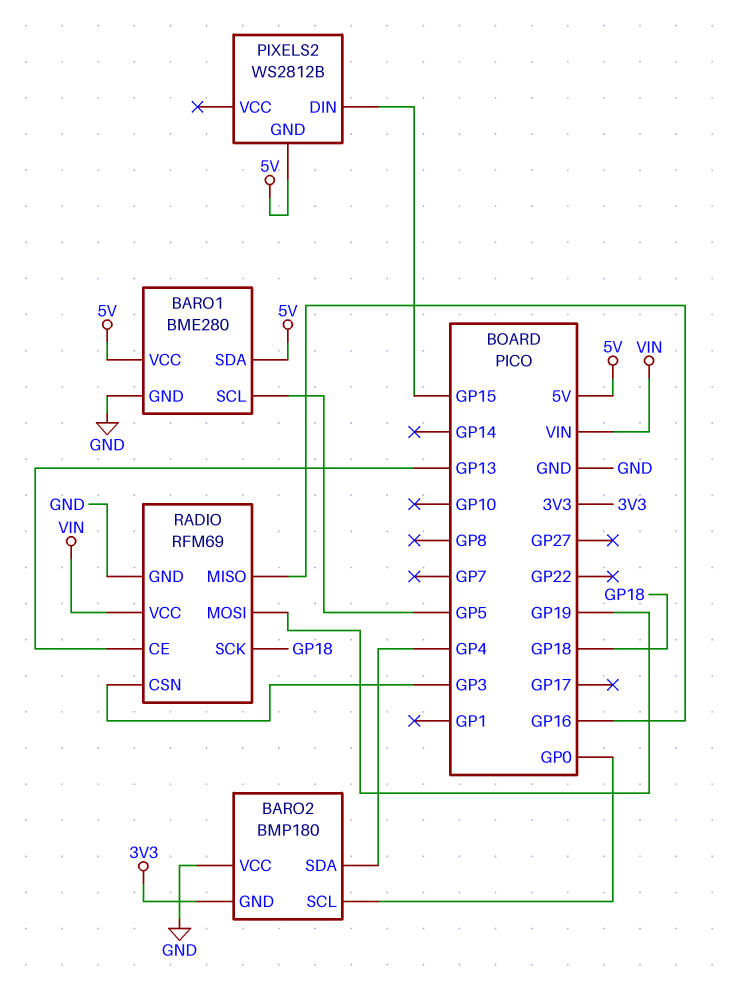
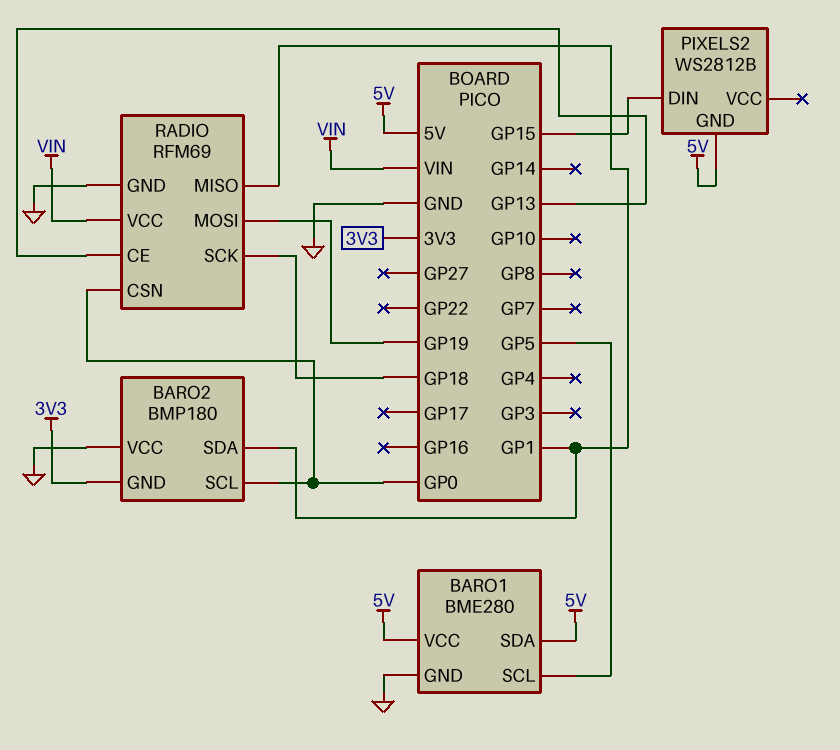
BARO2 pin SDA: GP4 -> GP1
RADIO pin CSN: GP3 -> GP0
RADIO pin MISO: GP16 -> GP1

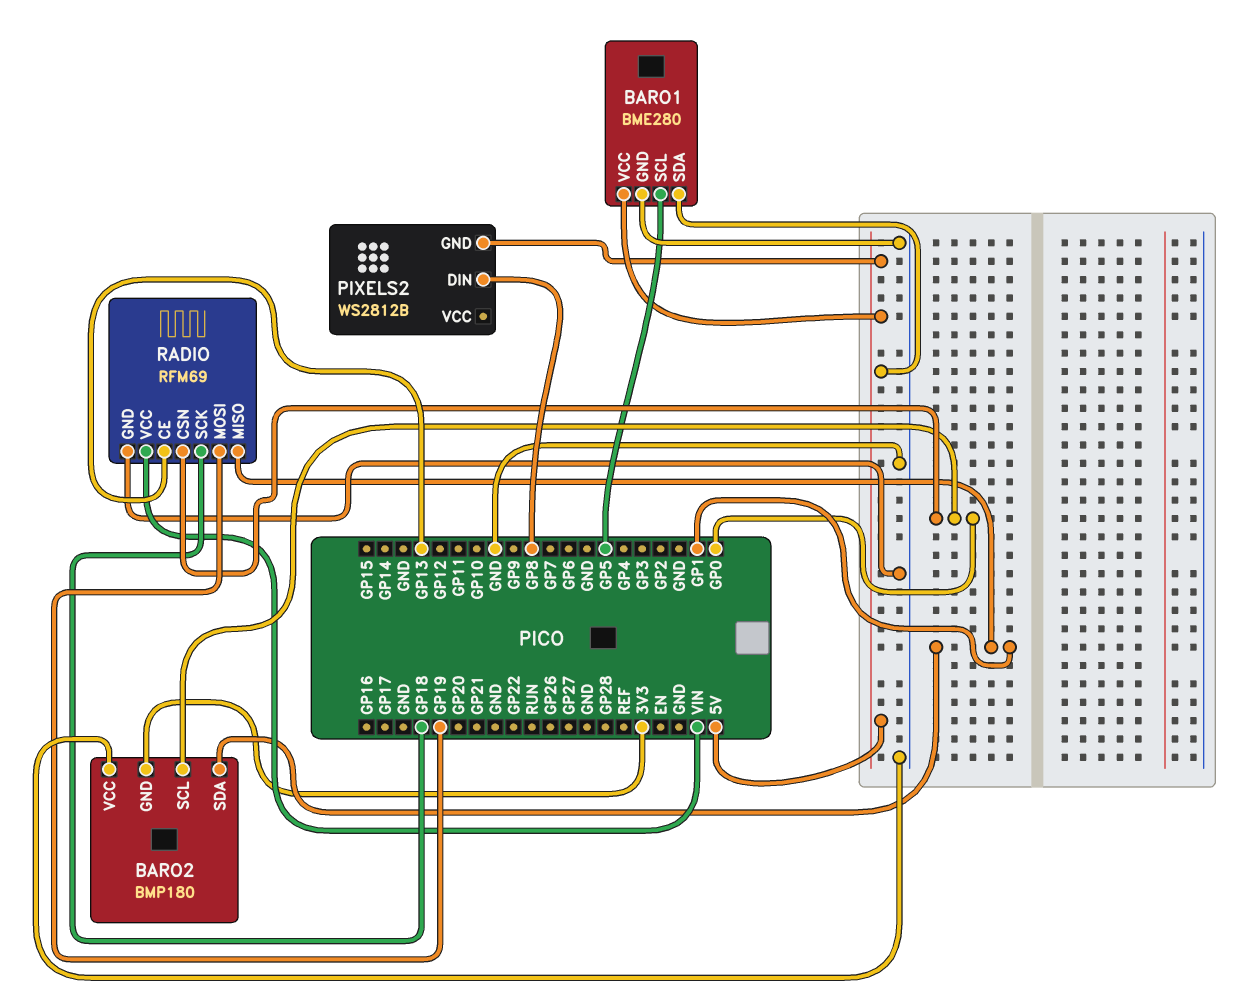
PIXELS2 pin DIN: GP15 -> GP8

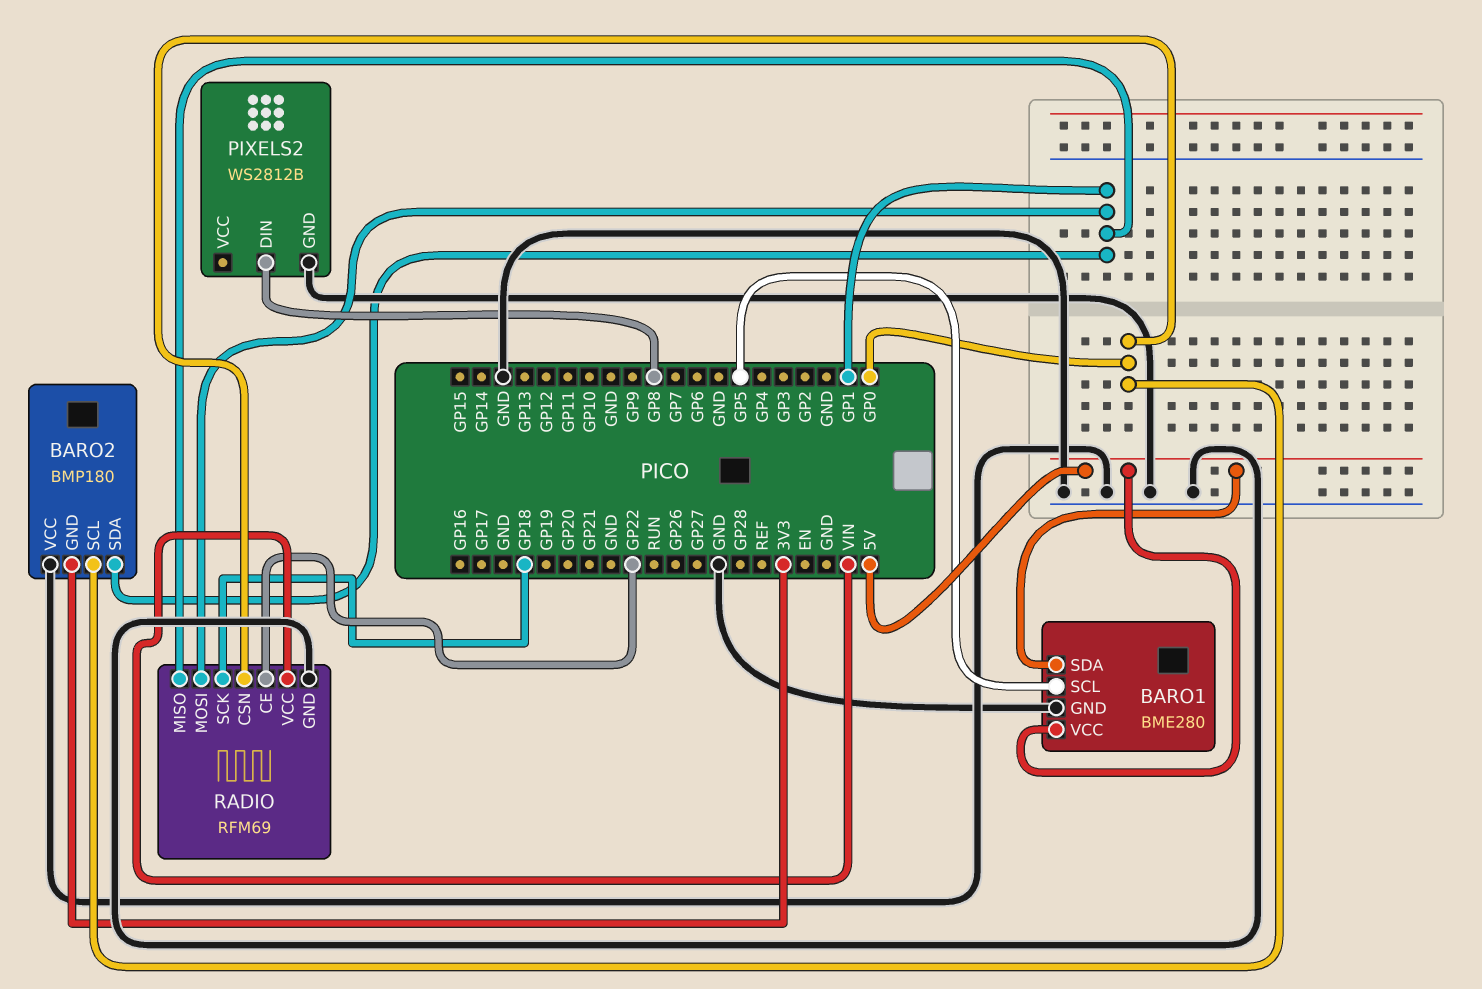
PIXELS2 pin GND: 5V -> GND
RADIO pin CE: GP13 -> GP22
RADIO pin MOSI: GP19 -> GP1

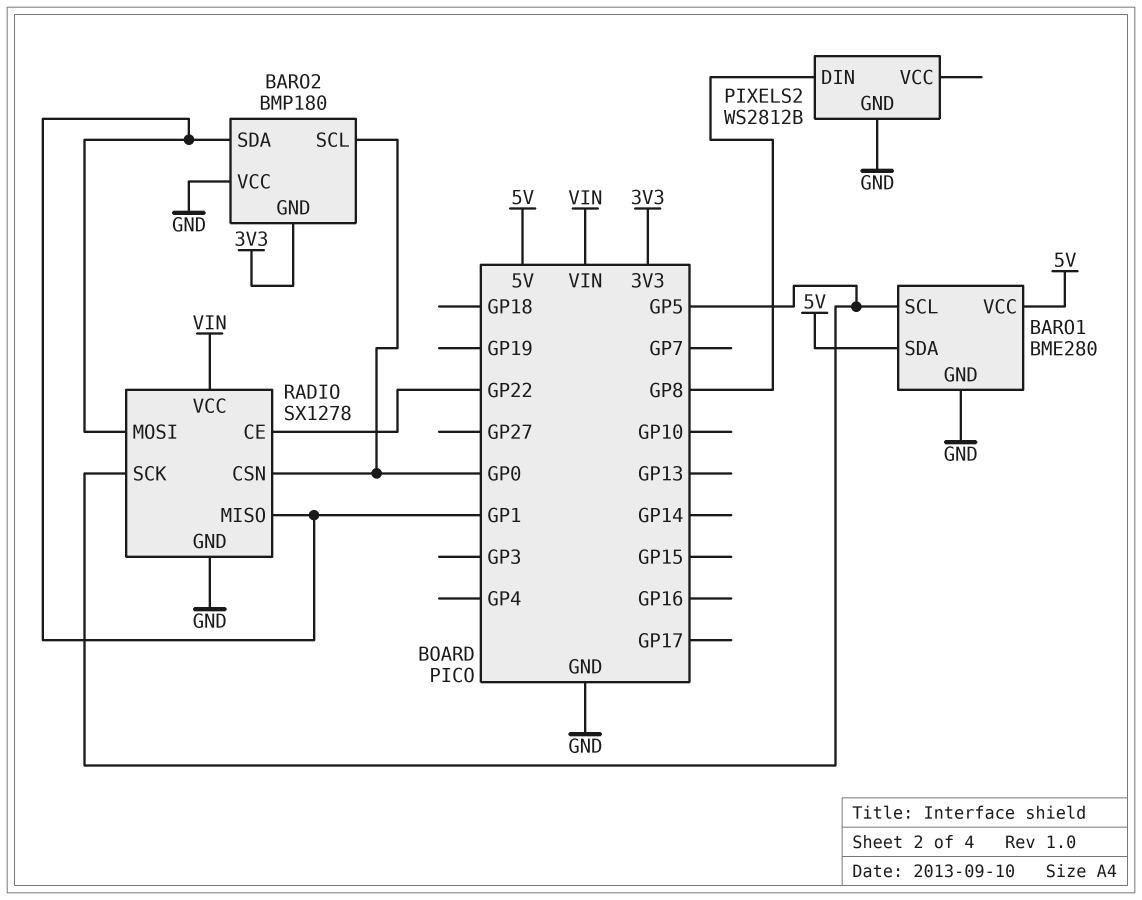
RADIO: RFM69 -> SX1278
RADIO pin SCK: GP18 -> GP5

